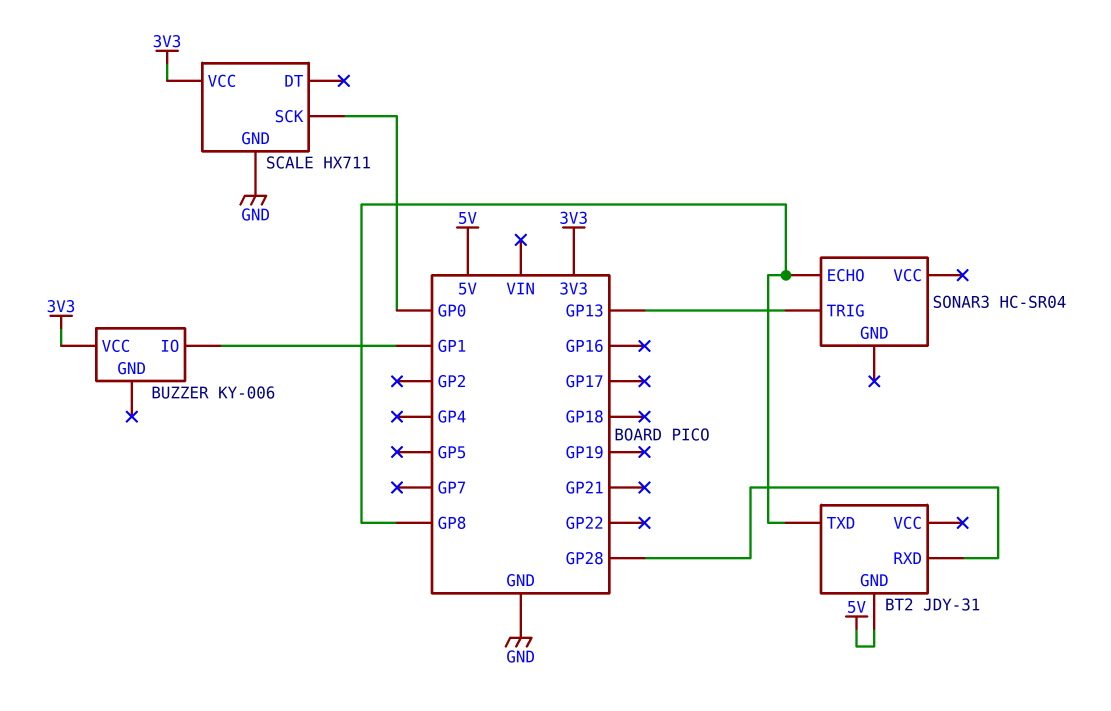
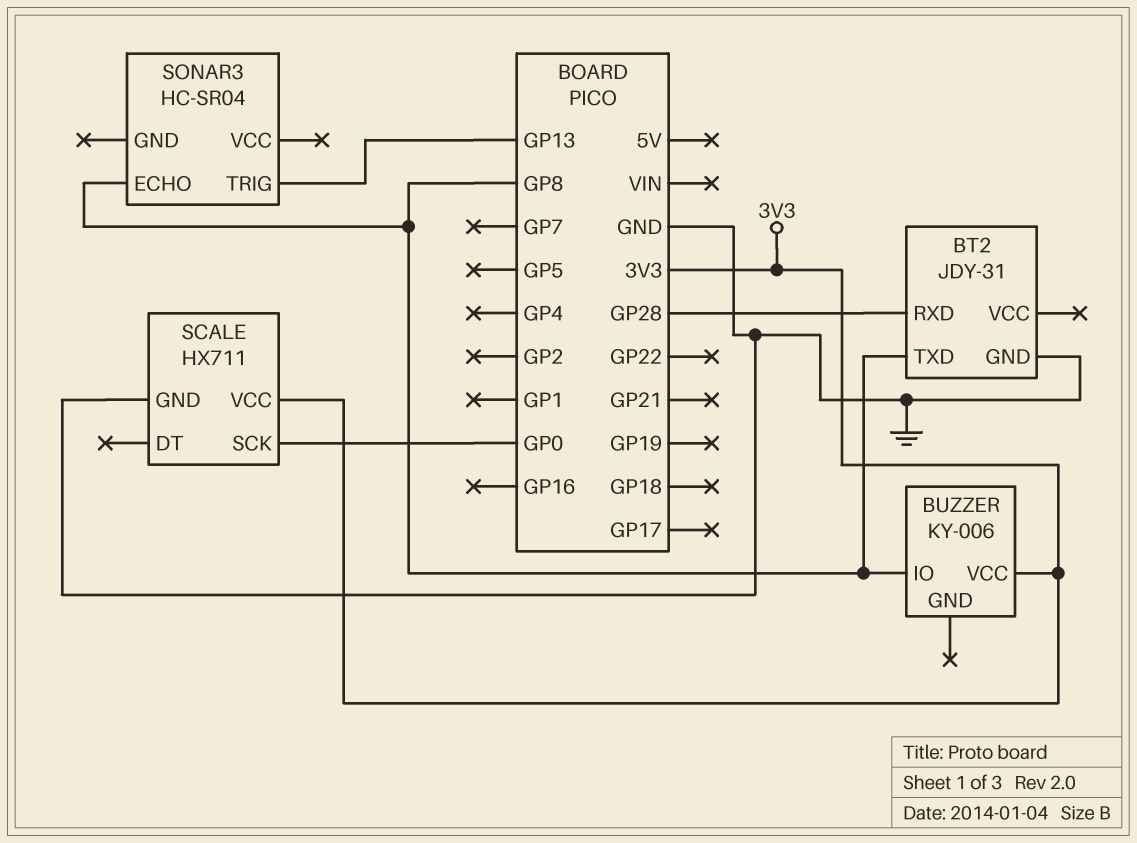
BT2 pin GND: 5V -> GND
BUZZER pin IO: GP1 -> GP8

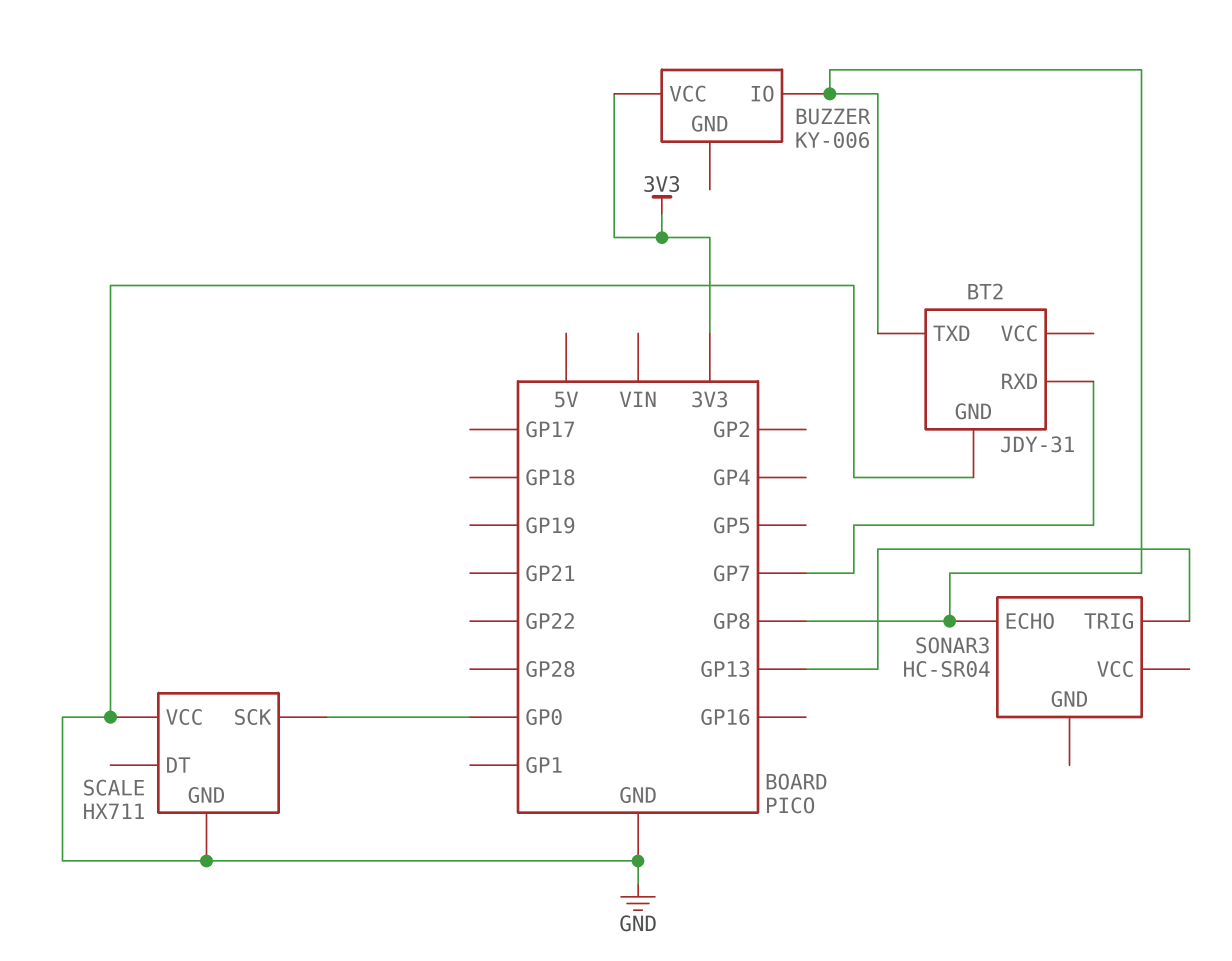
BT2 pin RXD: GP28 -> GP7
SCALE pin VCC: 3V3 -> GND

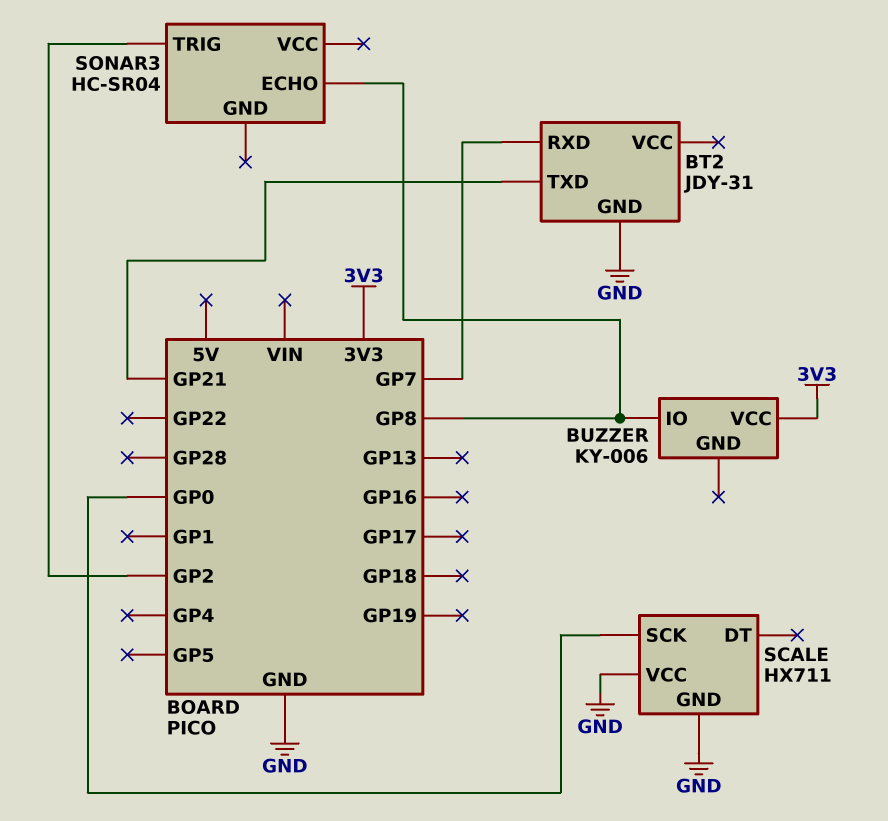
BT2 pin TXD: GP8 -> GP21
SONAR3 pin TRIG: GP13 -> GP2

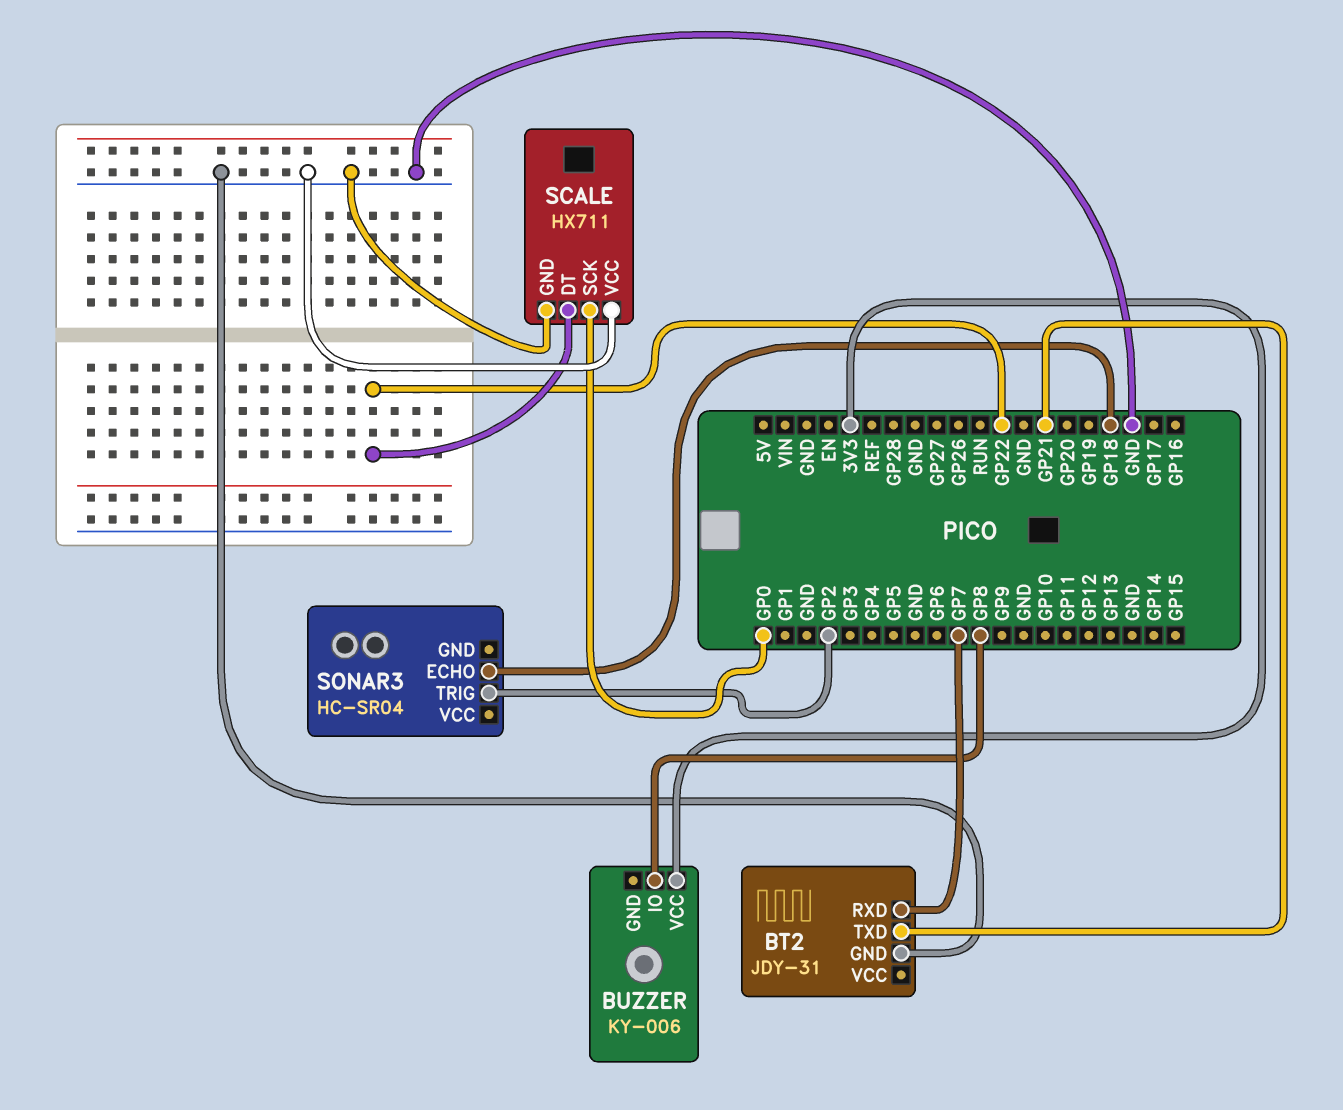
SCALE pin DT: none -> GP22
SONAR3 pin ECHO: GP8 -> GP18

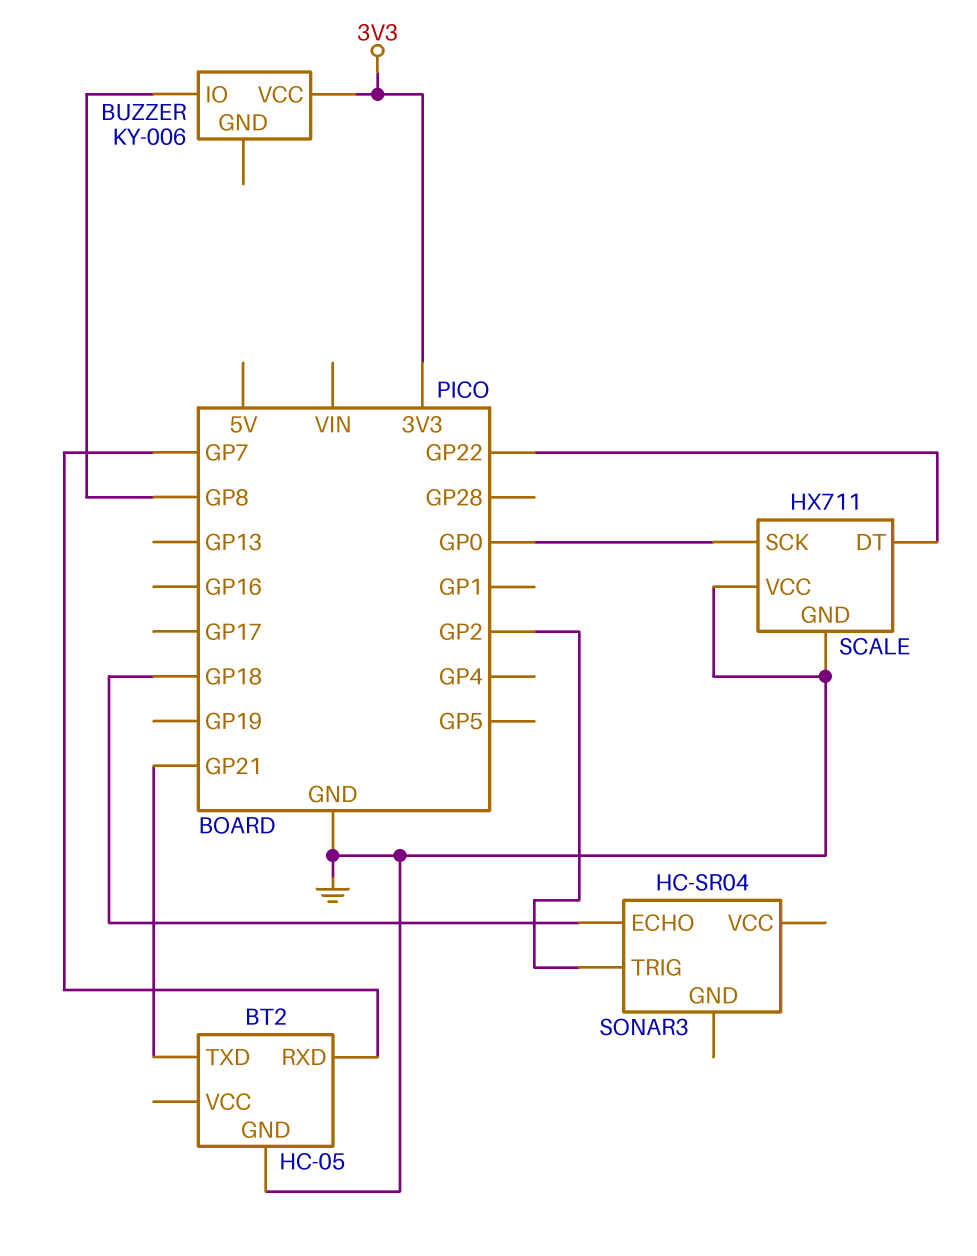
BT2: JDY-31 -> HC-05

